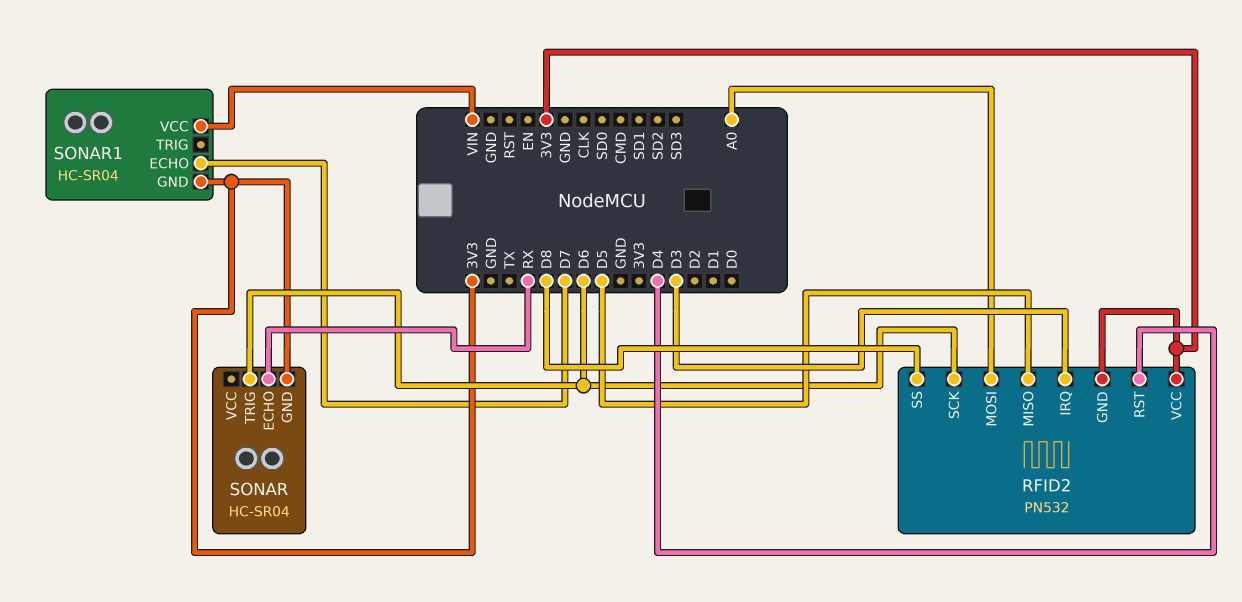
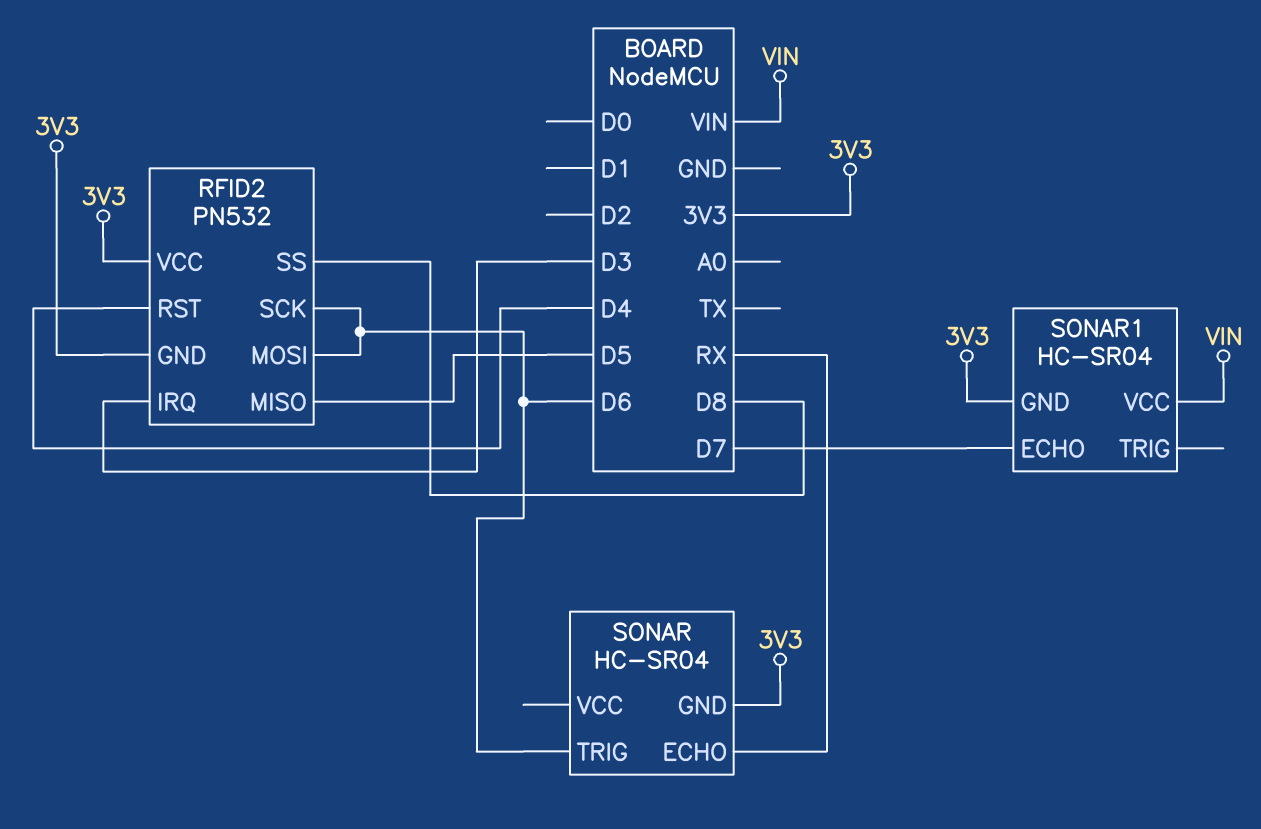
RFID2 pin MOSI: A0 -> D6

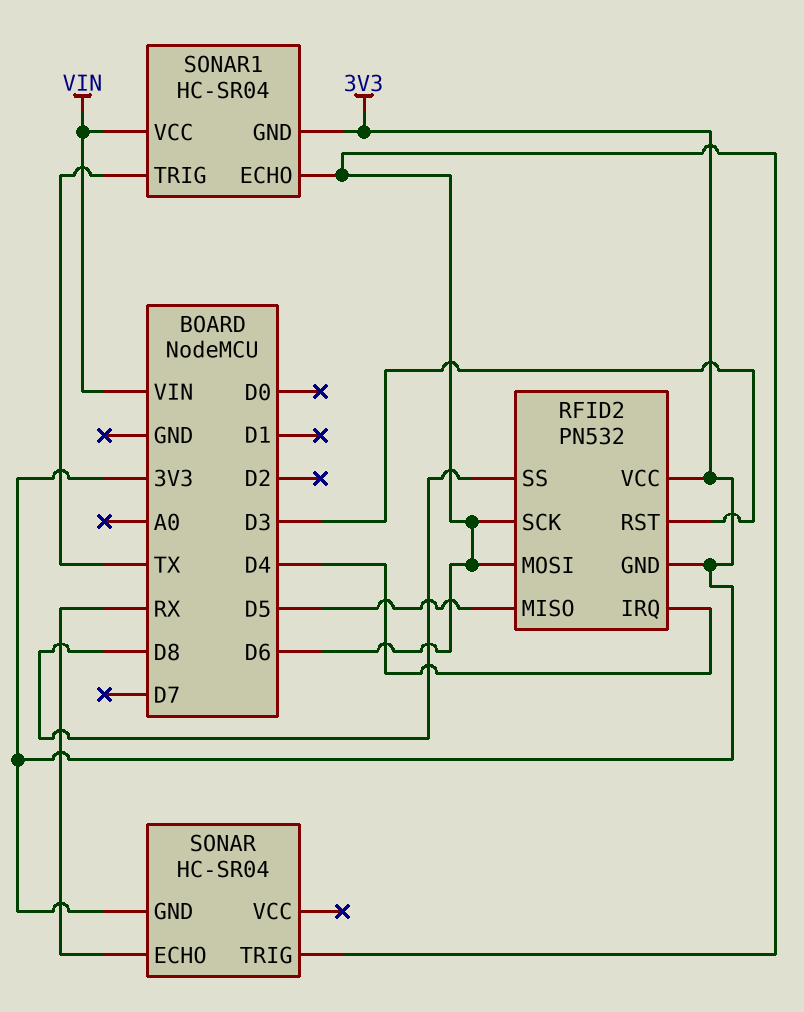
RFID2 pin IRQ: D3 -> D4
RFID2 pin RST: D4 -> D3
SONAR1 pin ECHO: D7 -> D6
SONAR1 pin TRIG: none -> TX

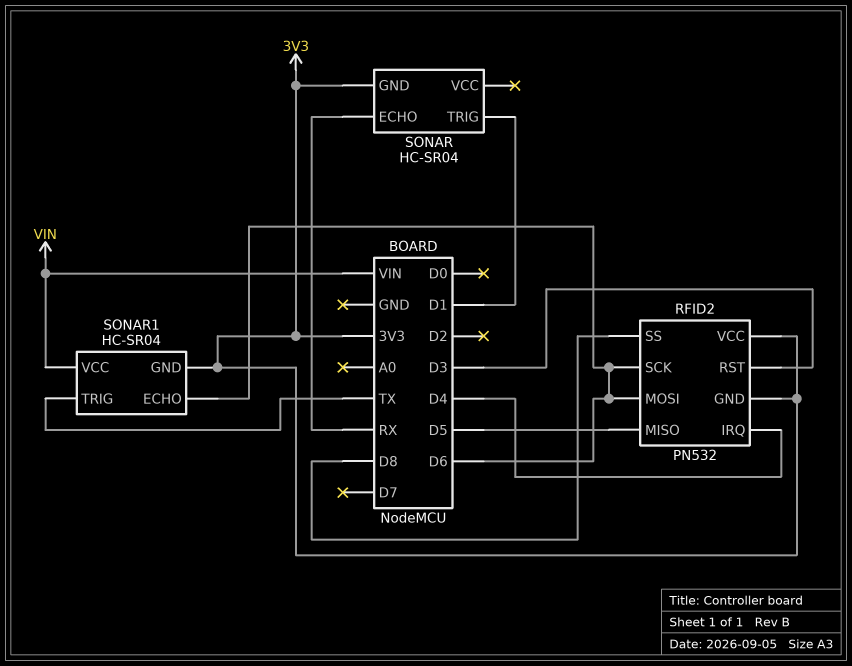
SONAR pin TRIG: D6 -> D1

